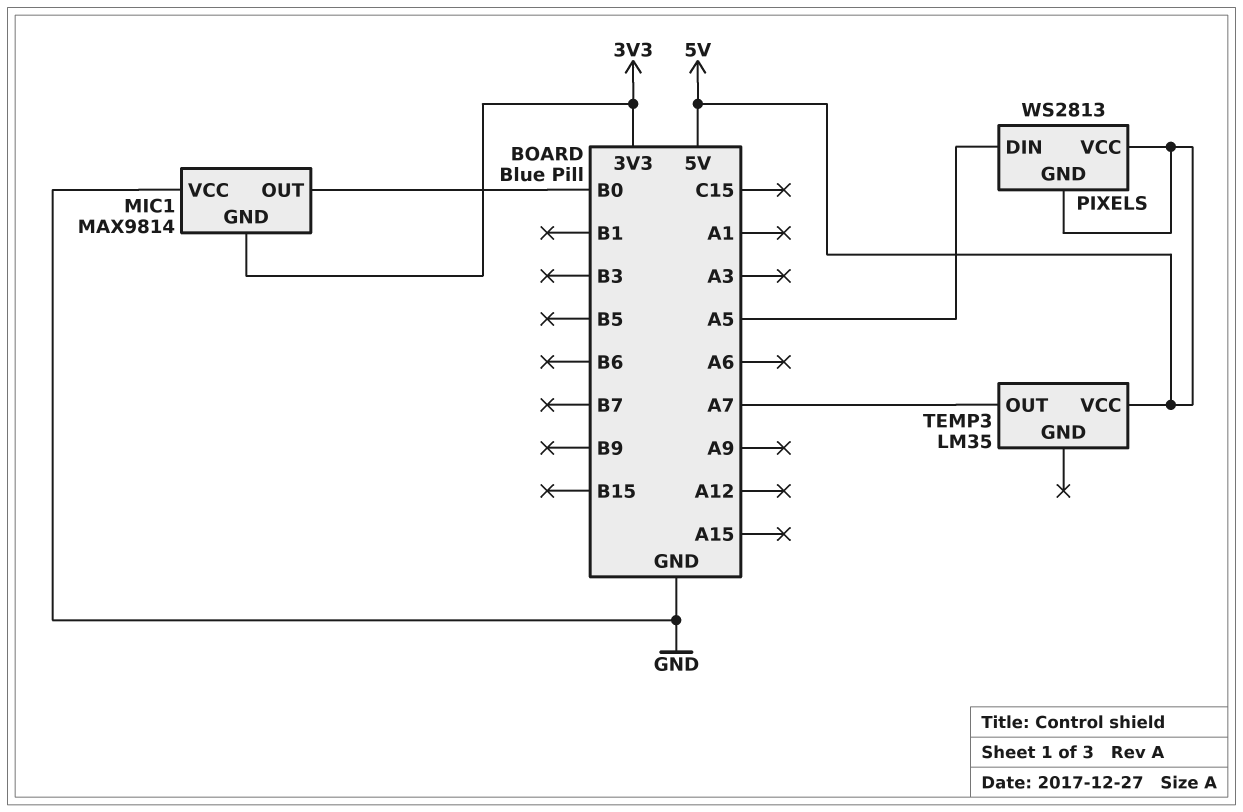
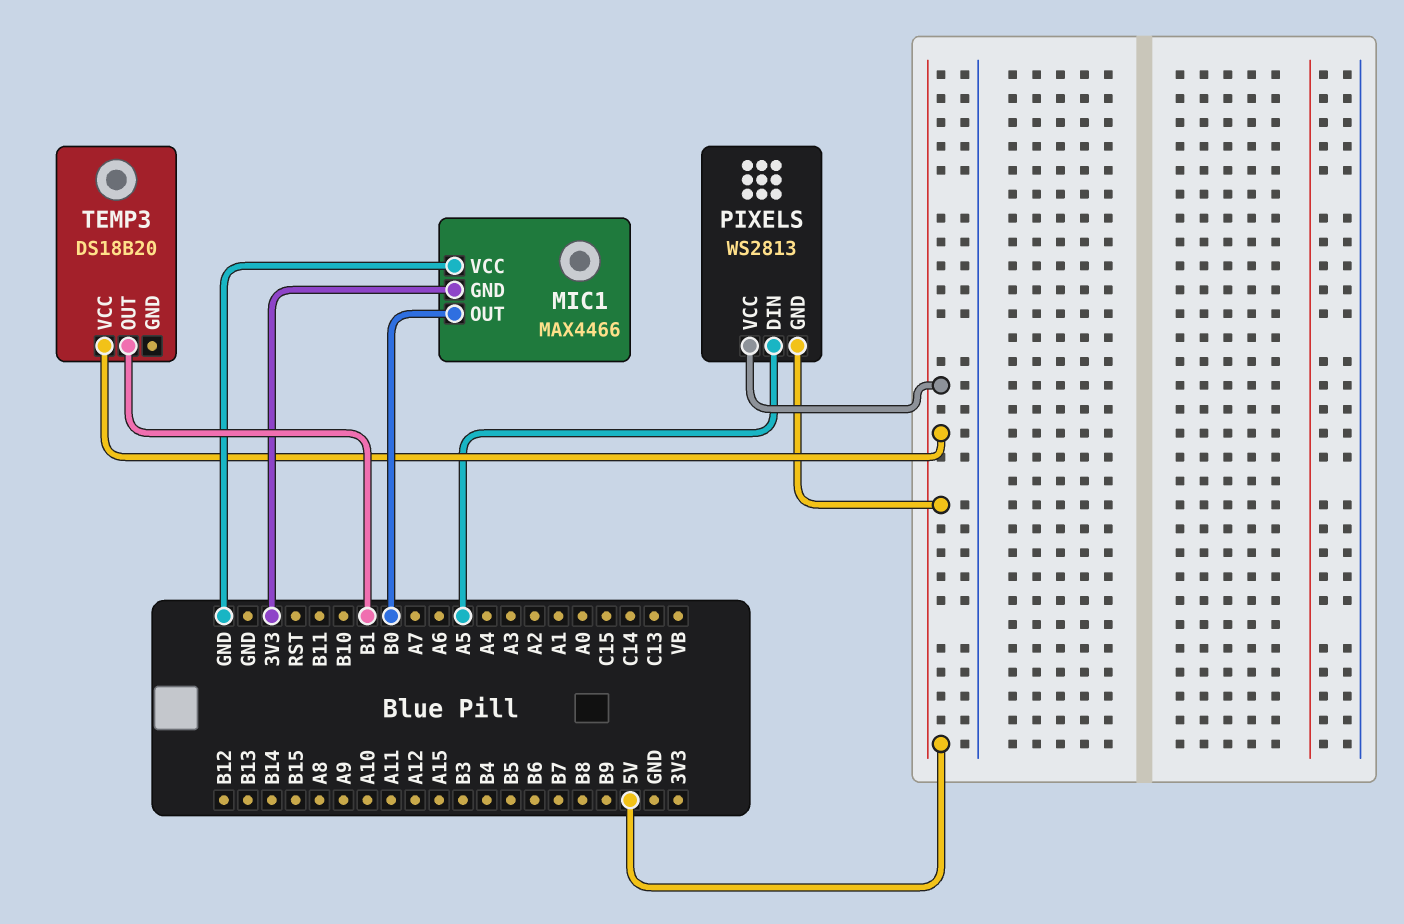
MIC1: MAX9814 -> MAX4466
TEMP3: LM35 -> DS18B20
TEMP3 pin OUT: A7 -> B1

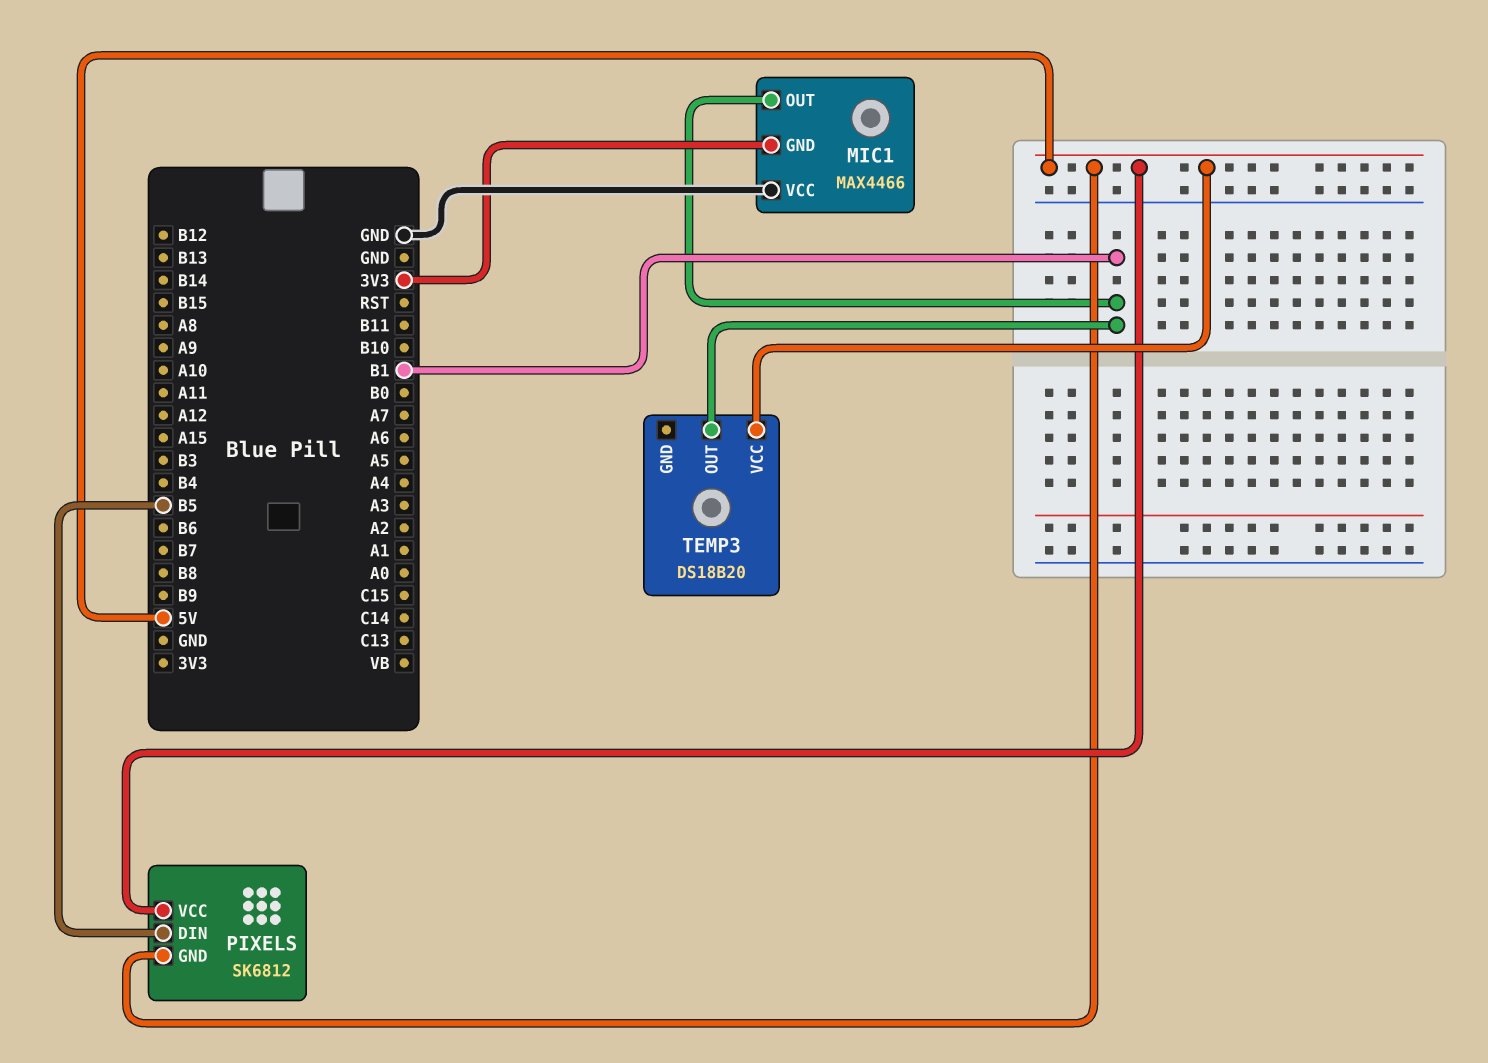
MIC1 pin OUT: B0 -> B1
PIXELS: WS2813 -> SK6812
PIXELS pin DIN: A5 -> B5

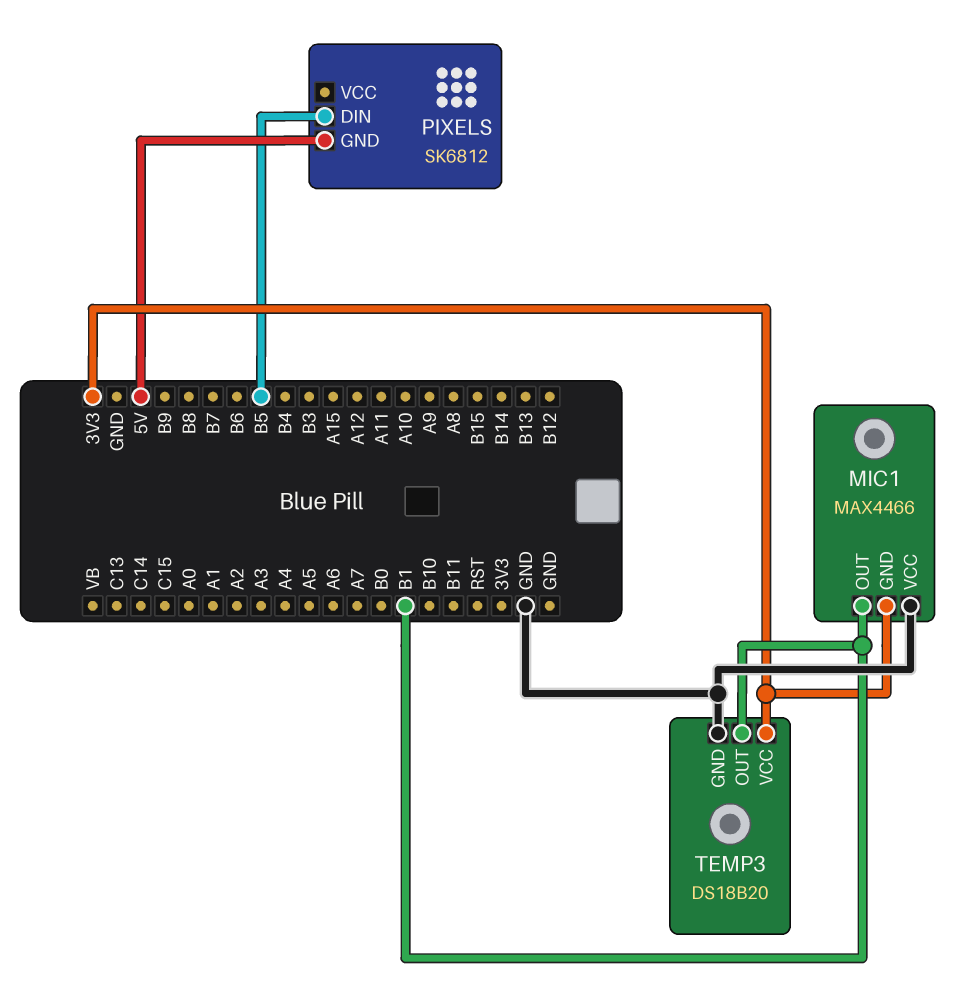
PIXELS pin VCC: 5V -> none
TEMP3 pin GND: none -> GND
TEMP3 pin VCC: 5V -> 3V3

